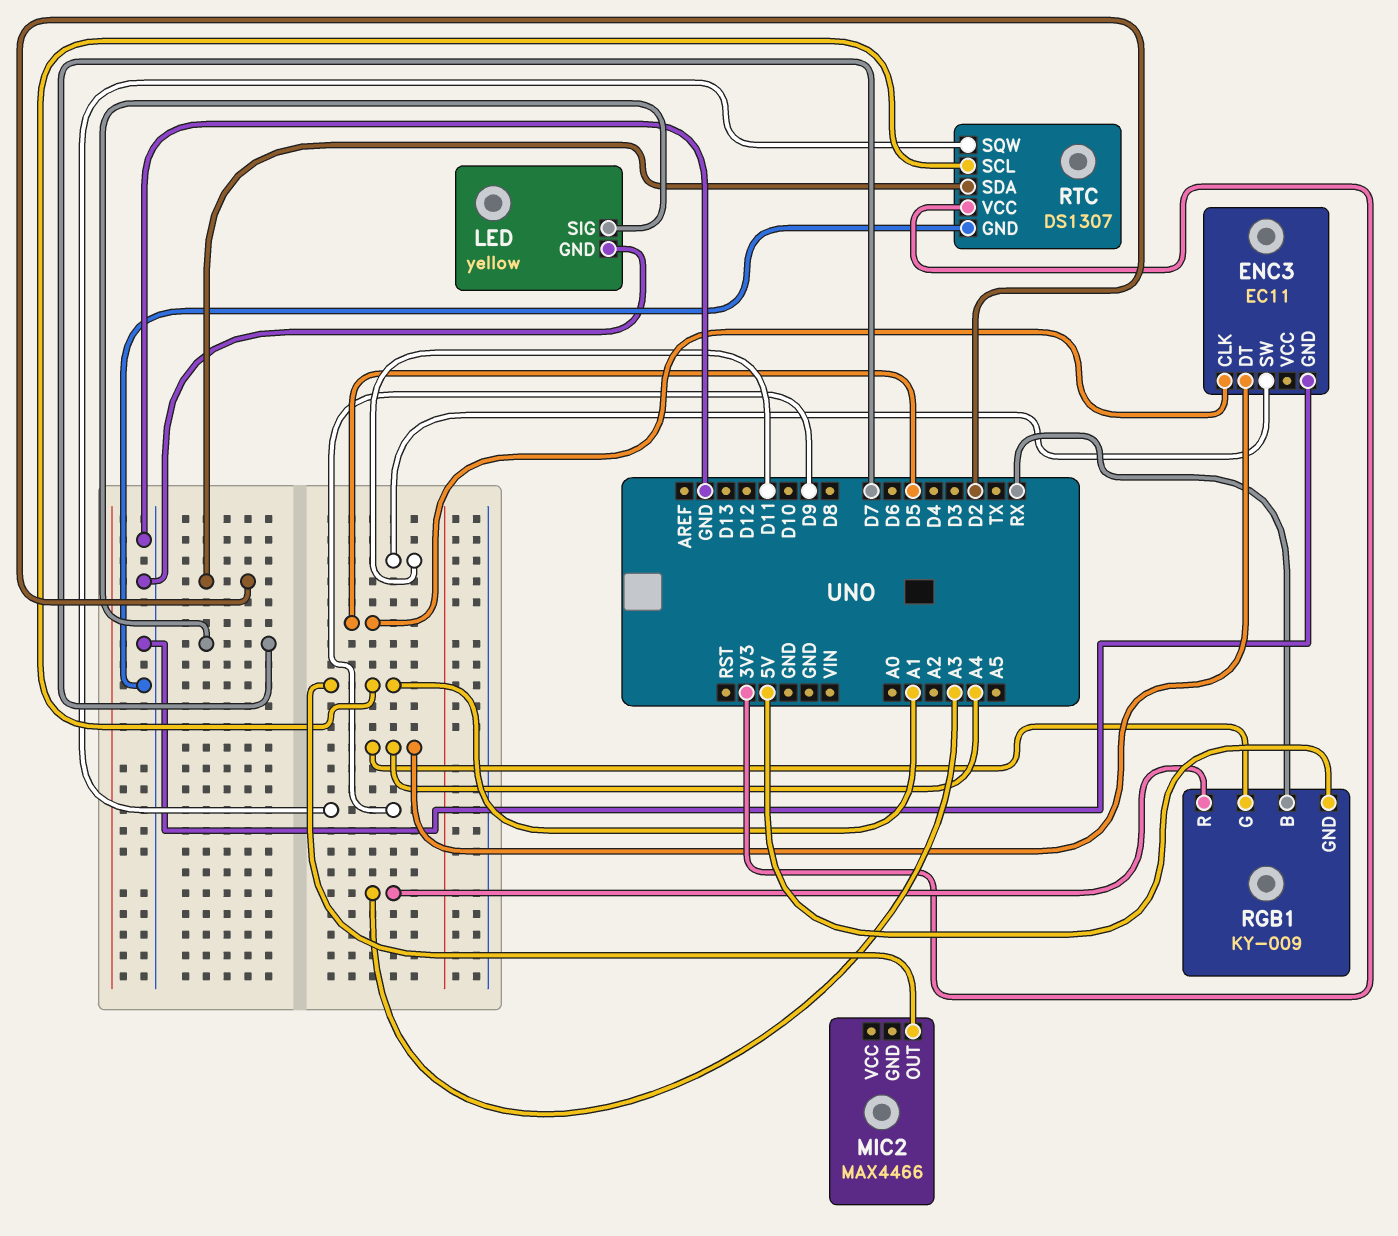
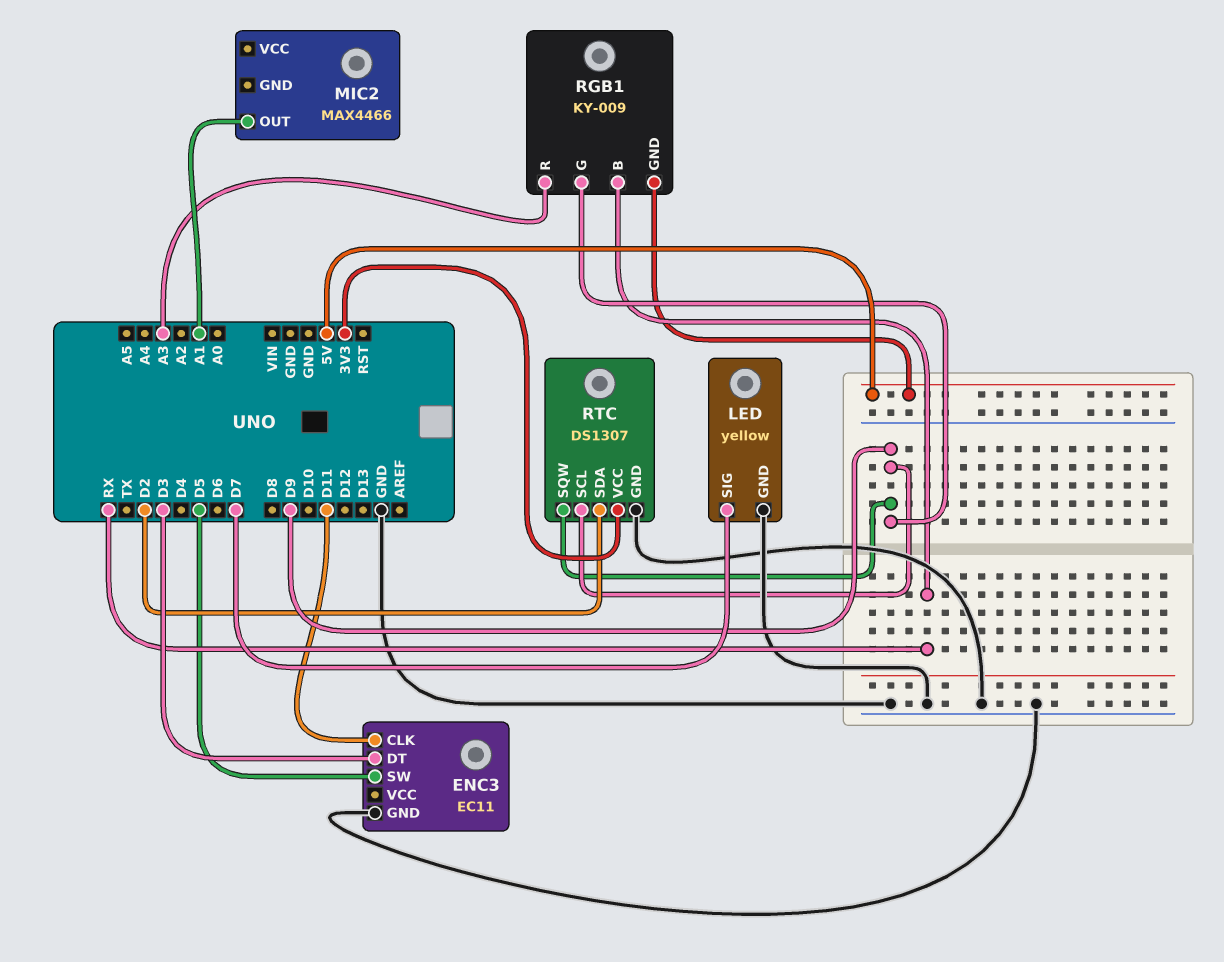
ENC3 pin CLK: D5 -> D11
ENC3 pin DT: A4 -> D3
ENC3 pin SW: D11 -> D5
RGB1 pin G: A4 -> D9
RTC pin SCL: A1 -> D9

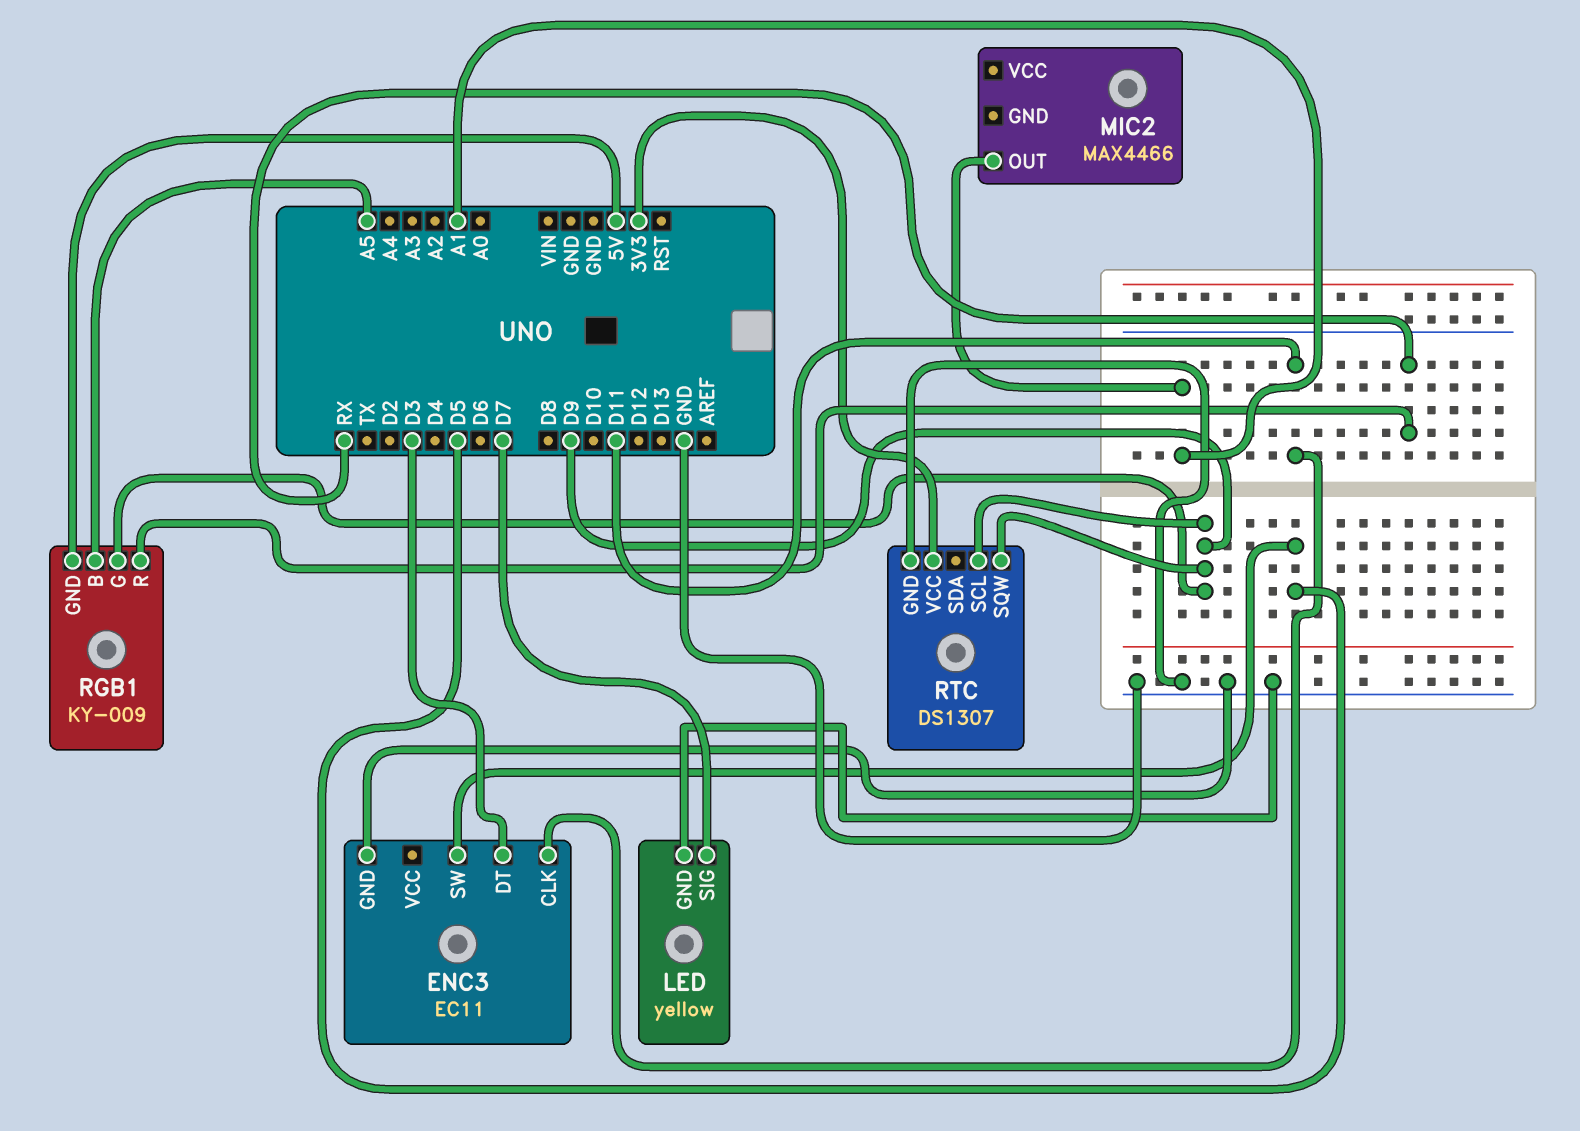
RGB1 pin B: RX -> A5
RGB1 pin R: A3 -> RX
RTC pin SDA: D2 -> none

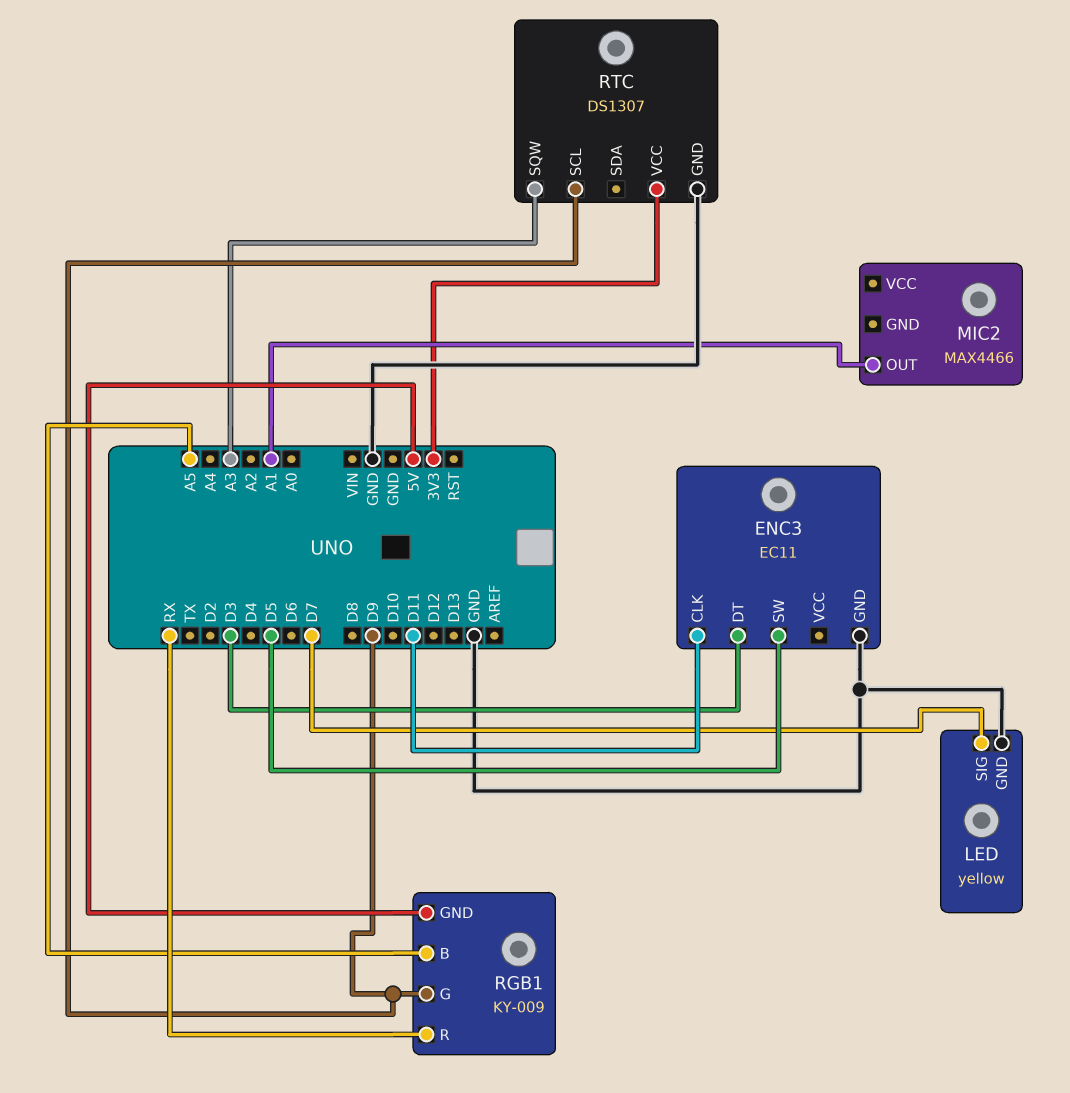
RTC pin SQW: D9 -> A3

